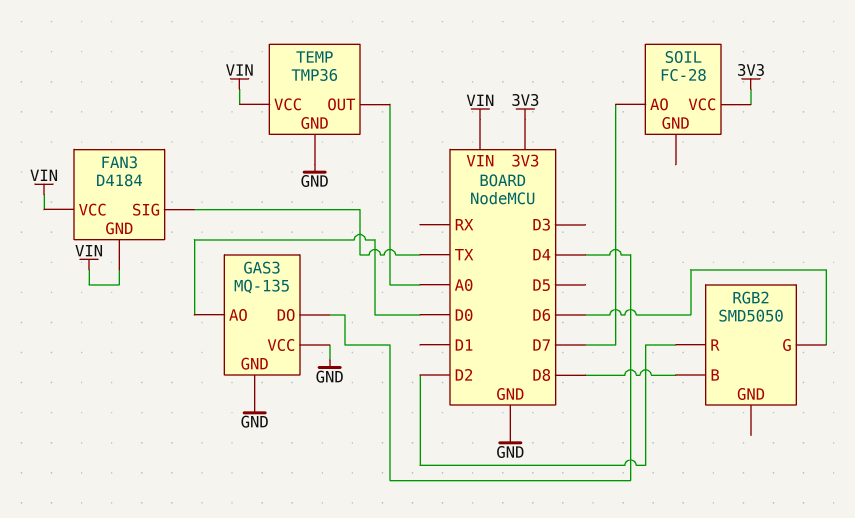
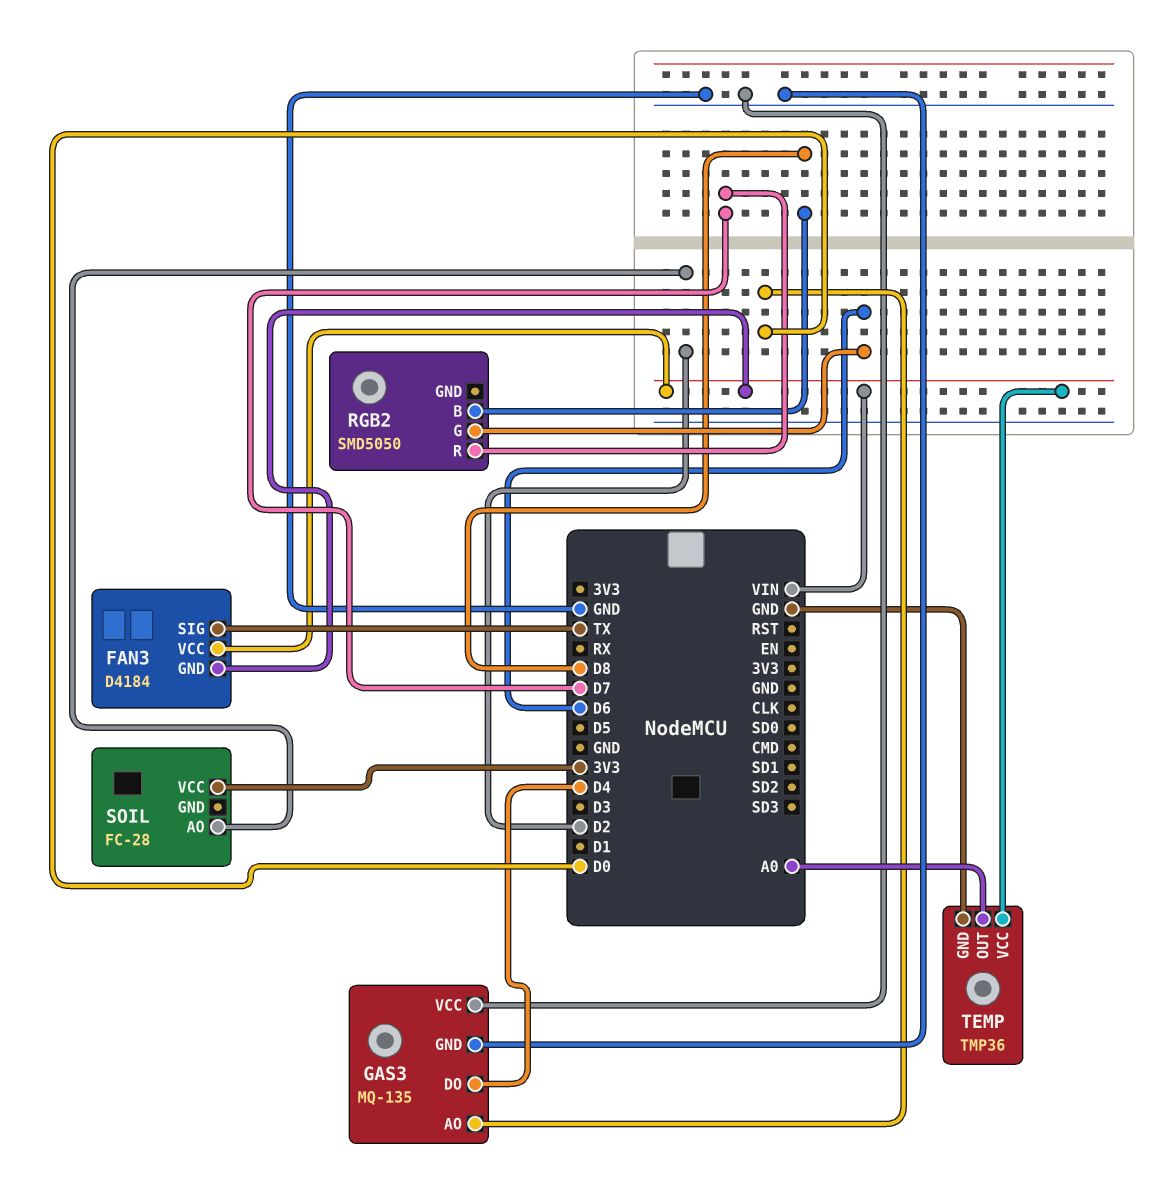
RGB2 pin R: D2 -> D7
SOIL pin AO: D7 -> D2

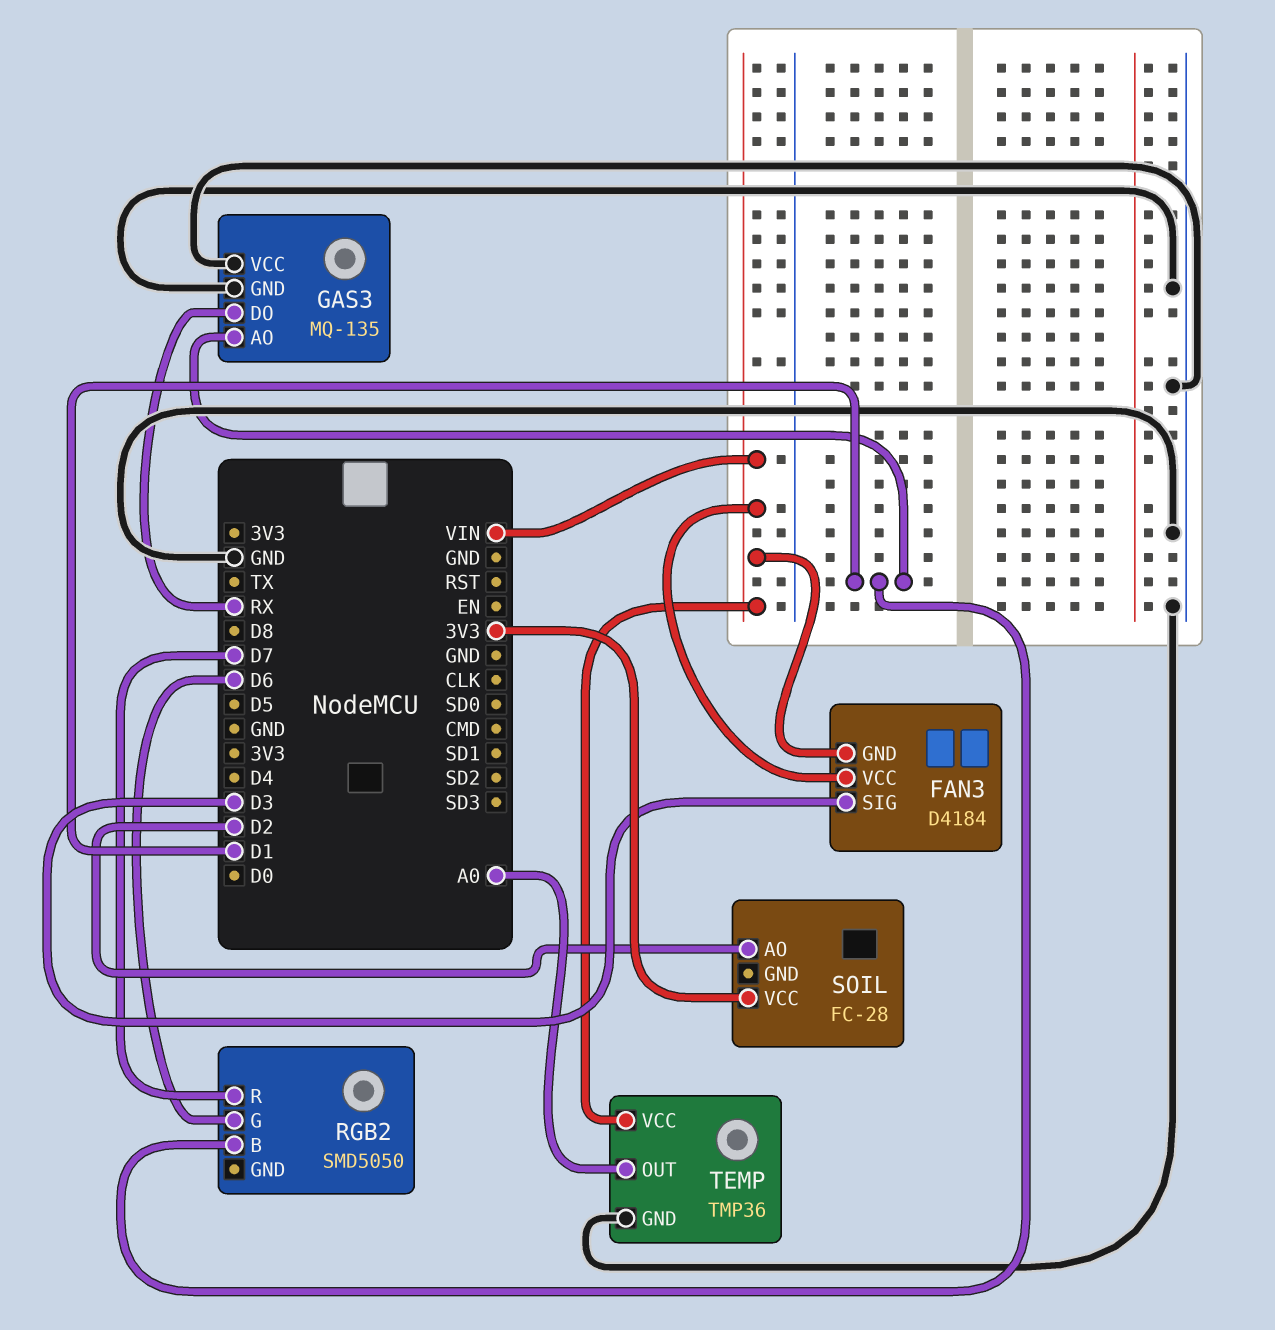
FAN3 pin SIG: TX -> D3
GAS3 pin AO: D0 -> D1
GAS3 pin DO: D4 -> RX
RGB2 pin B: D8 -> D1

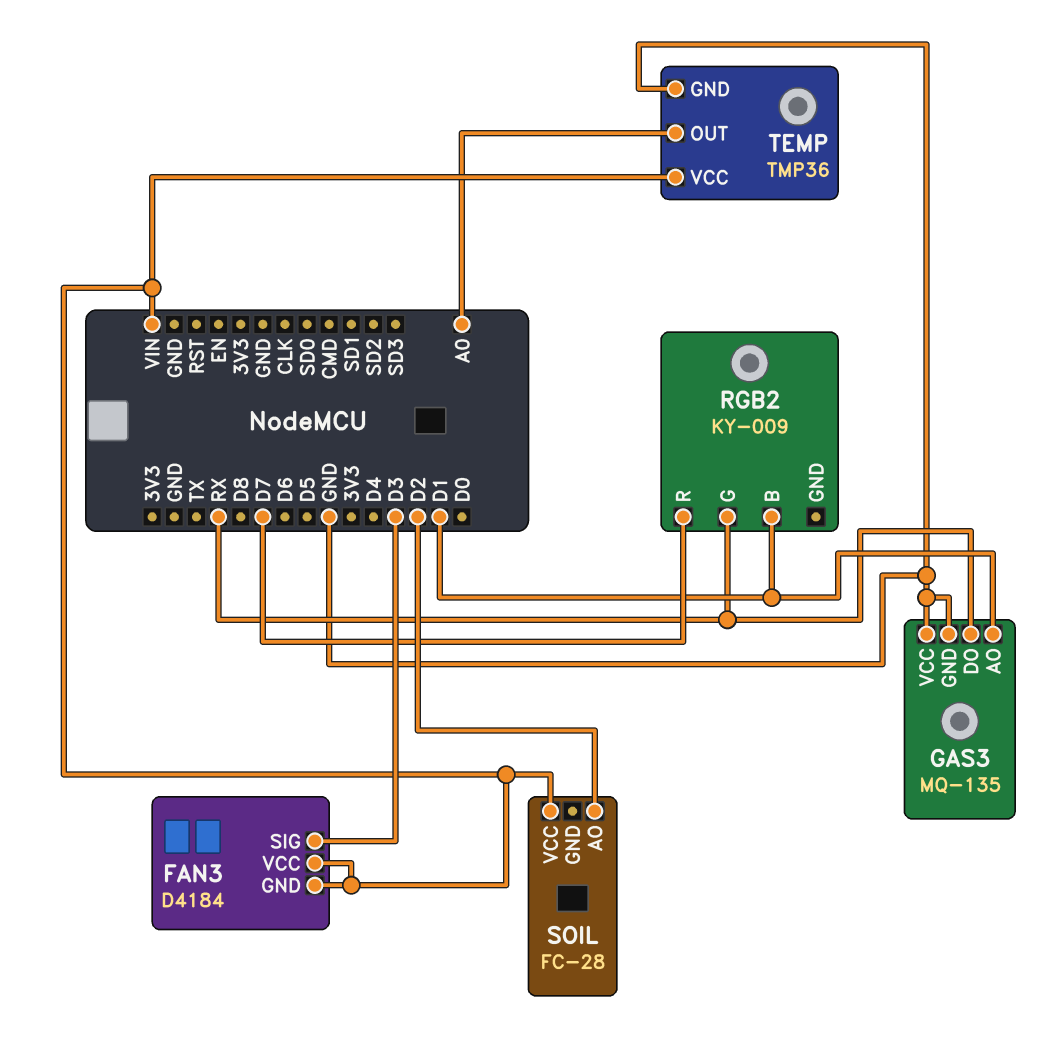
RGB2: SMD5050 -> KY-009
RGB2 pin G: D6 -> RX
SOIL pin VCC: 3V3 -> VIN

